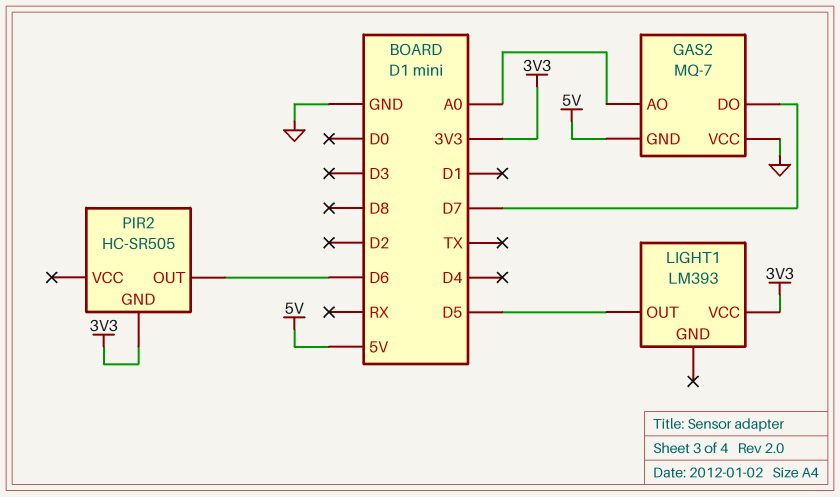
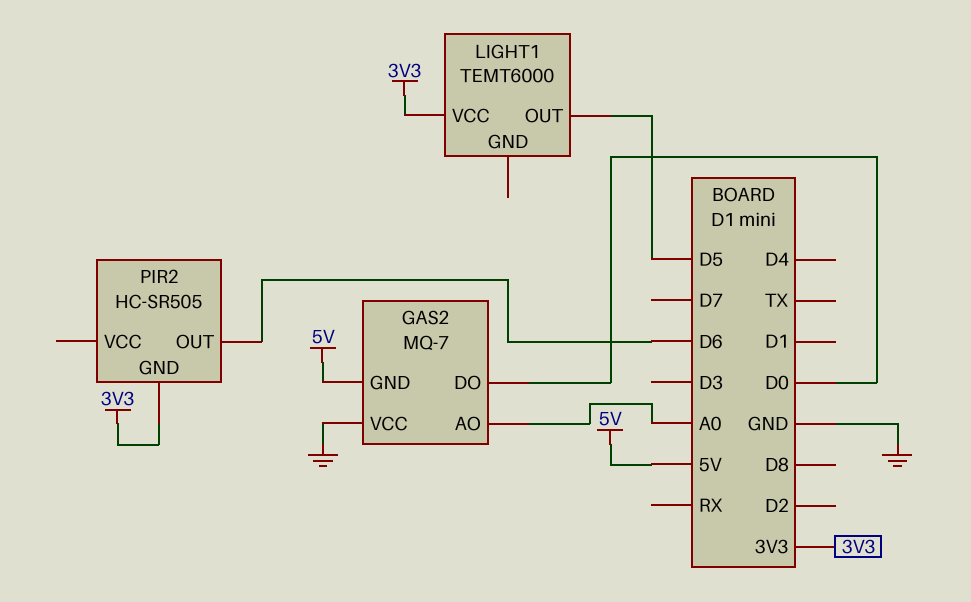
GAS2 pin DO: D7 -> D0
LIGHT1: LM393 -> TEMT6000

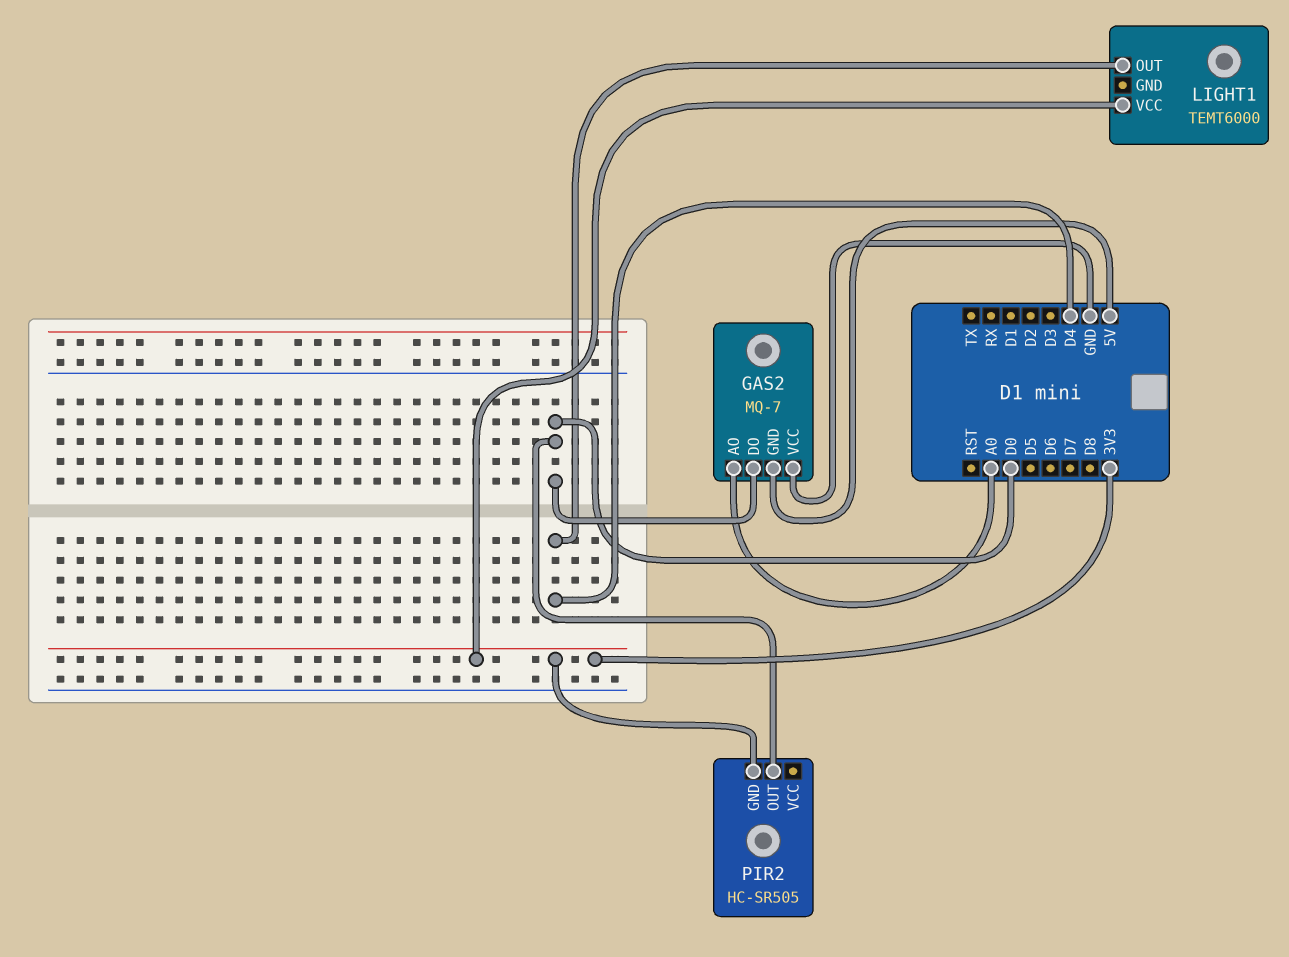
LIGHT1 pin OUT: D5 -> D4
PIR2 pin OUT: D6 -> D0

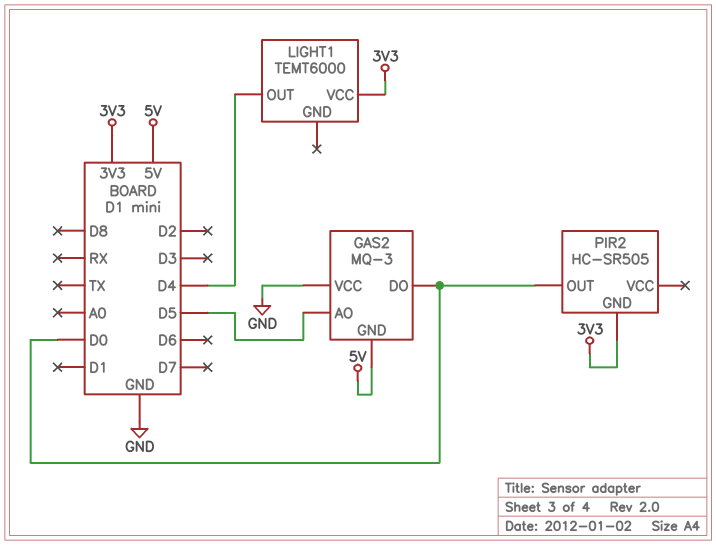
GAS2: MQ-7 -> MQ-3
GAS2 pin AO: A0 -> D5

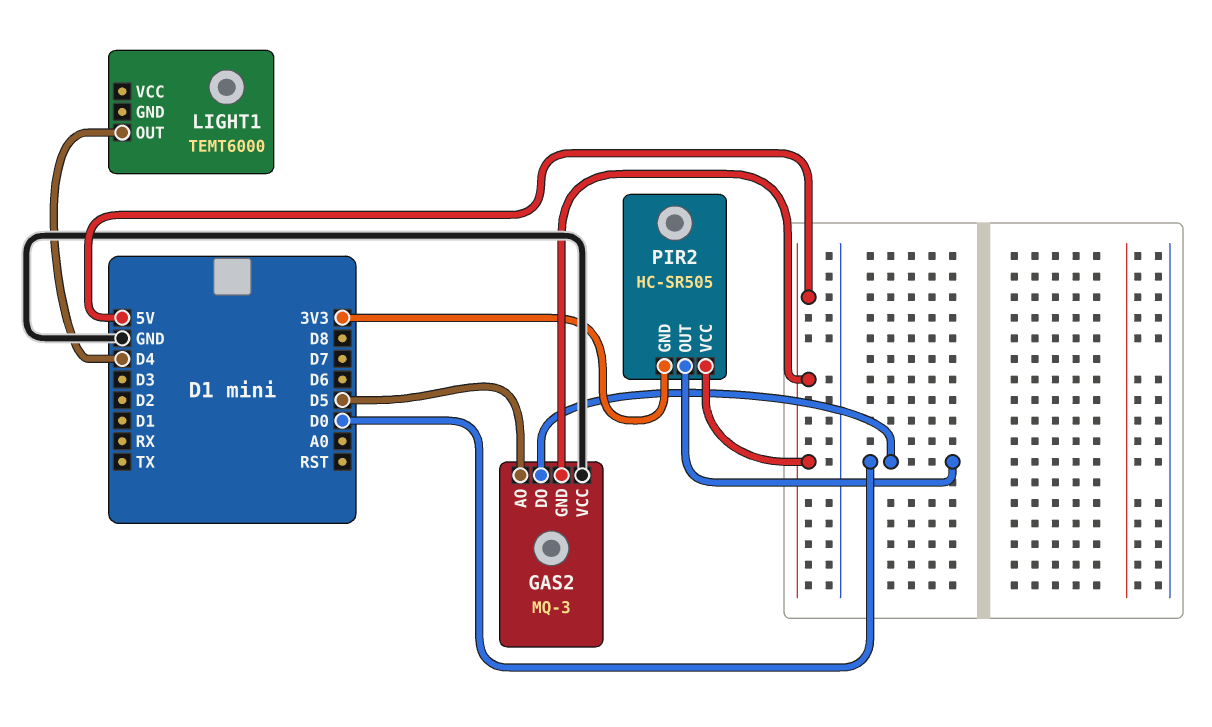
LIGHT1 pin VCC: 3V3 -> none
PIR2 pin VCC: none -> 5V

